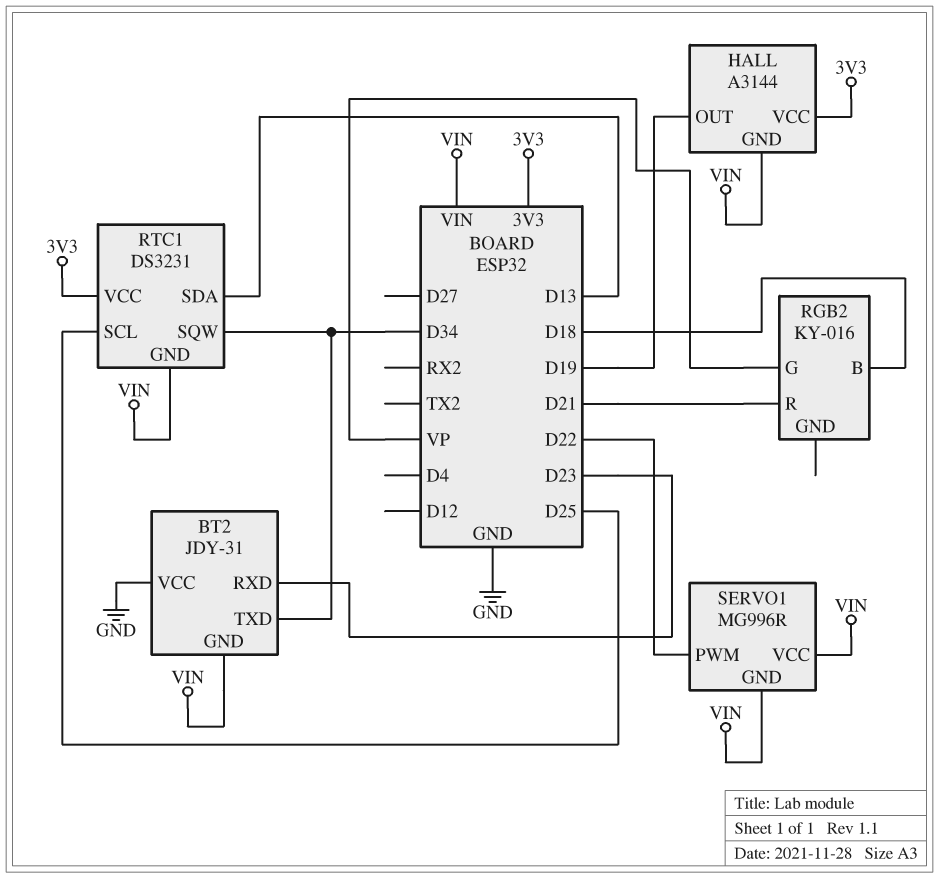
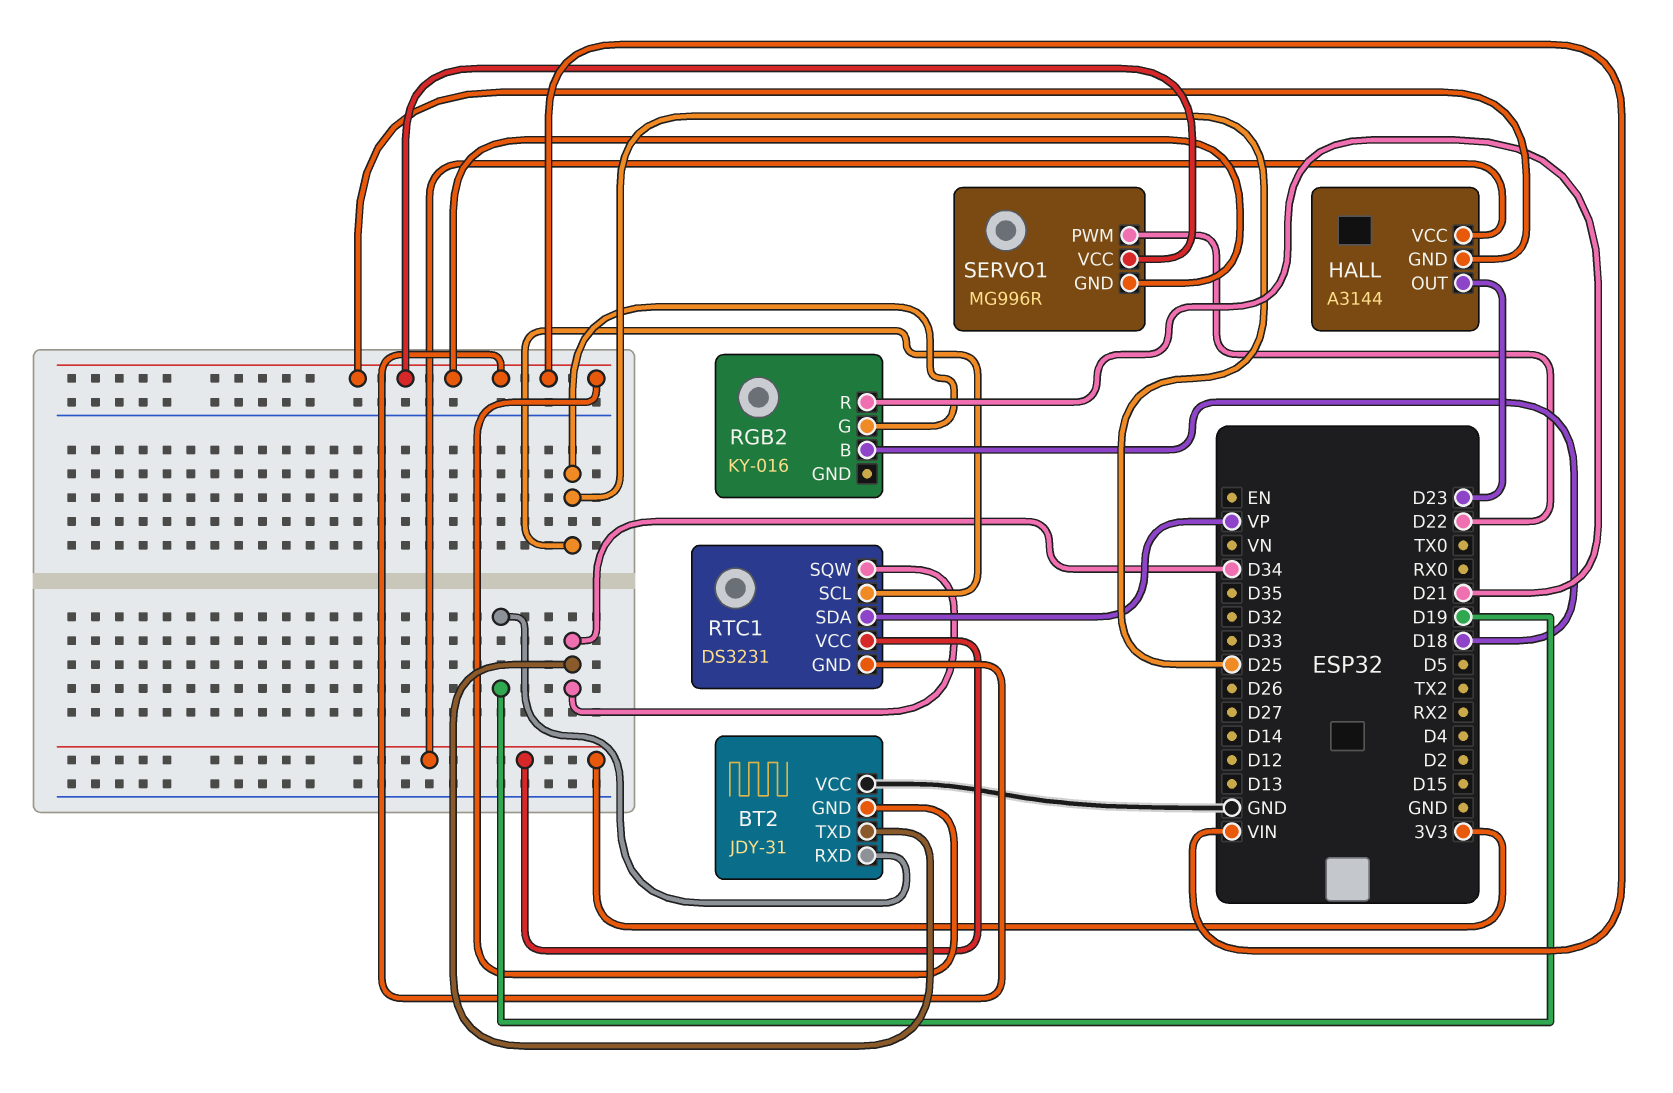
BT2 pin RXD: D23 -> D19
HALL pin OUT: D19 -> D23
RGB2 pin G: VP -> D25
RTC1 pin SDA: D13 -> VP

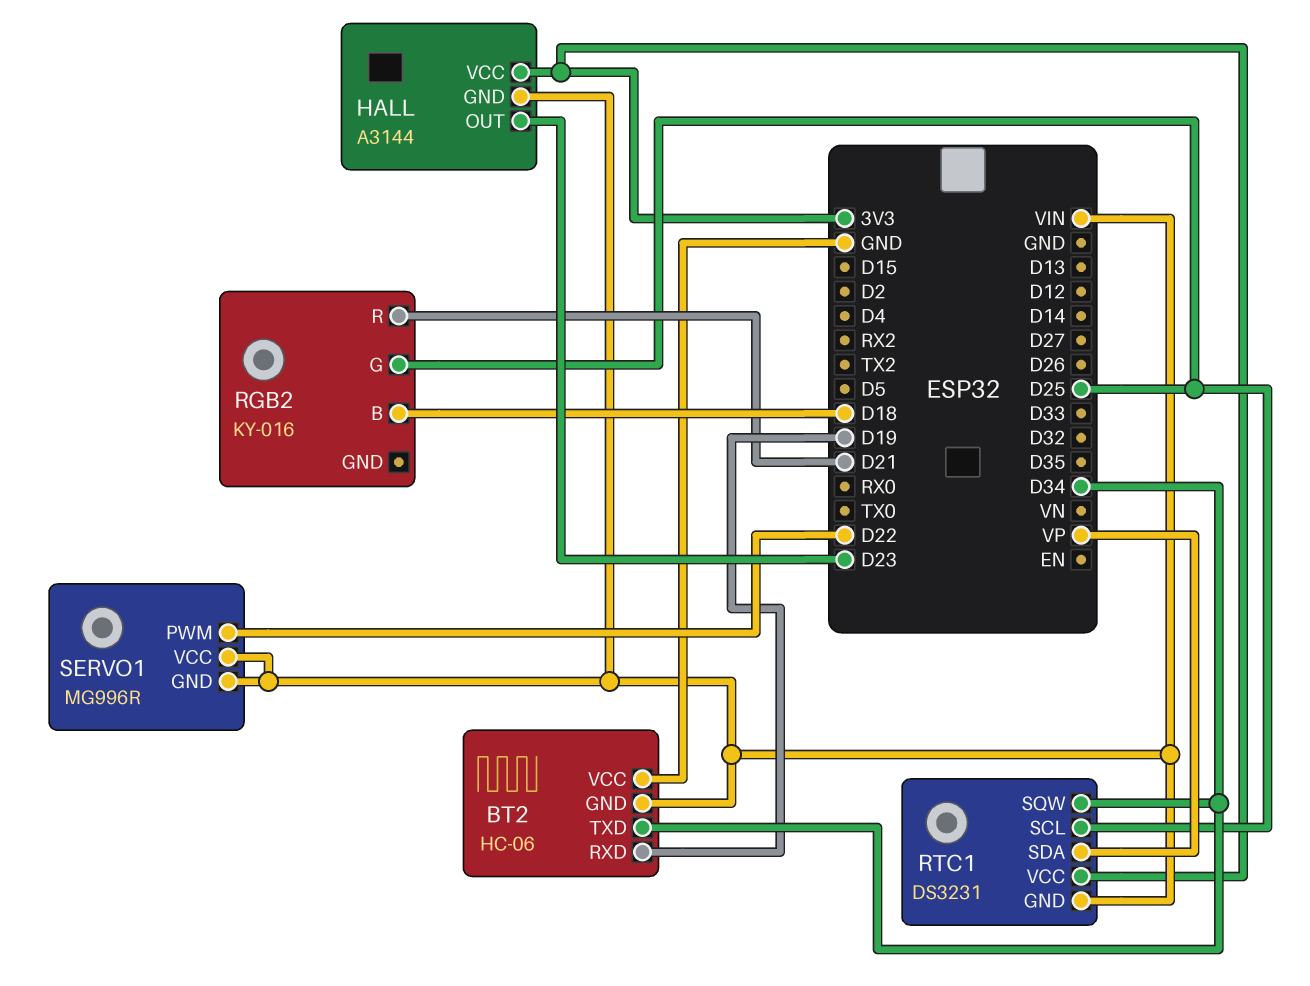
BT2: JDY-31 -> HC-06

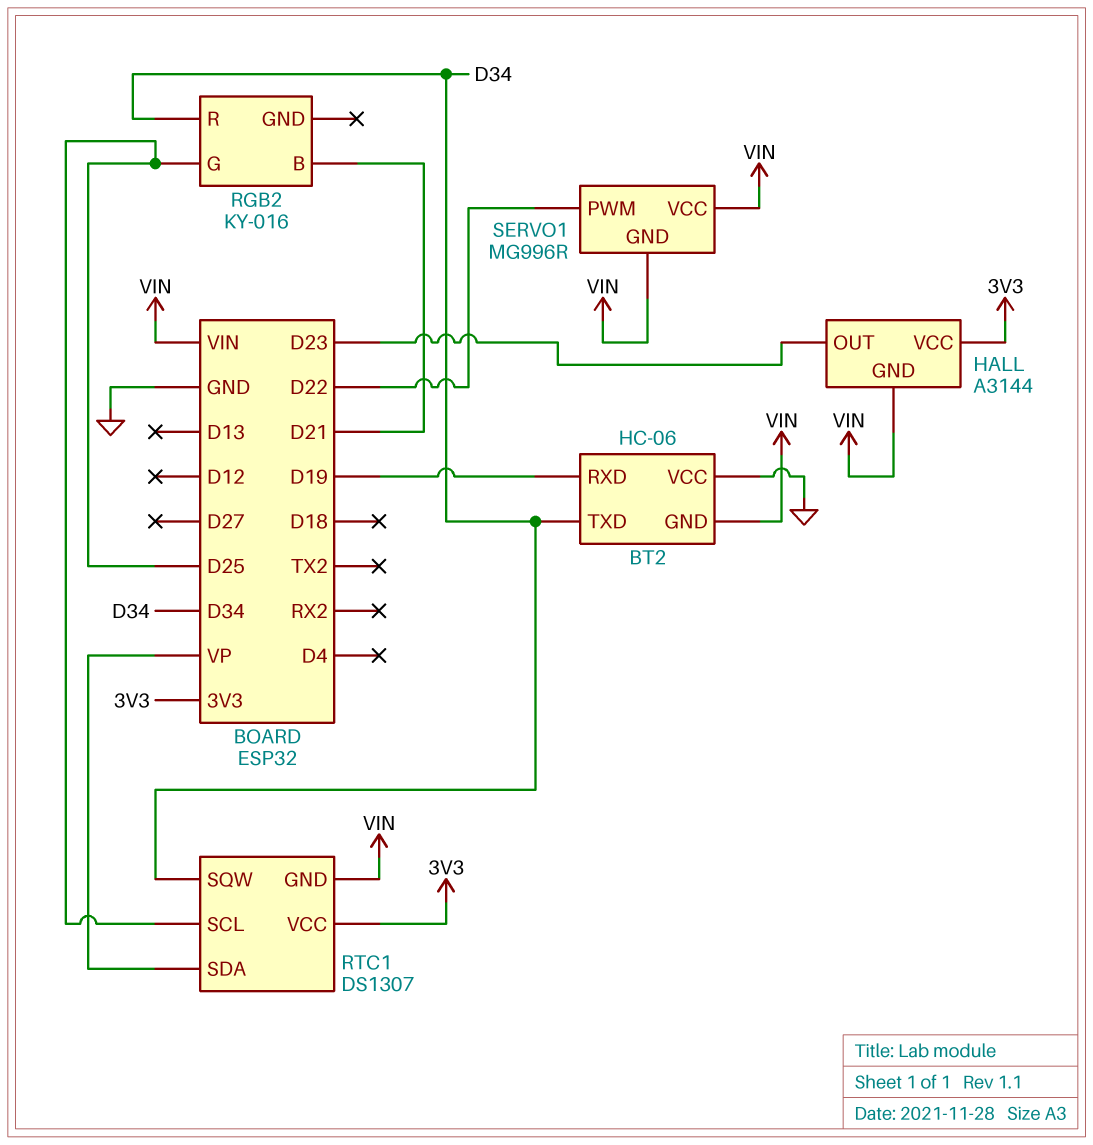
RGB2 pin B: D18 -> D21
RGB2 pin R: D21 -> D34
RTC1: DS3231 -> DS1307

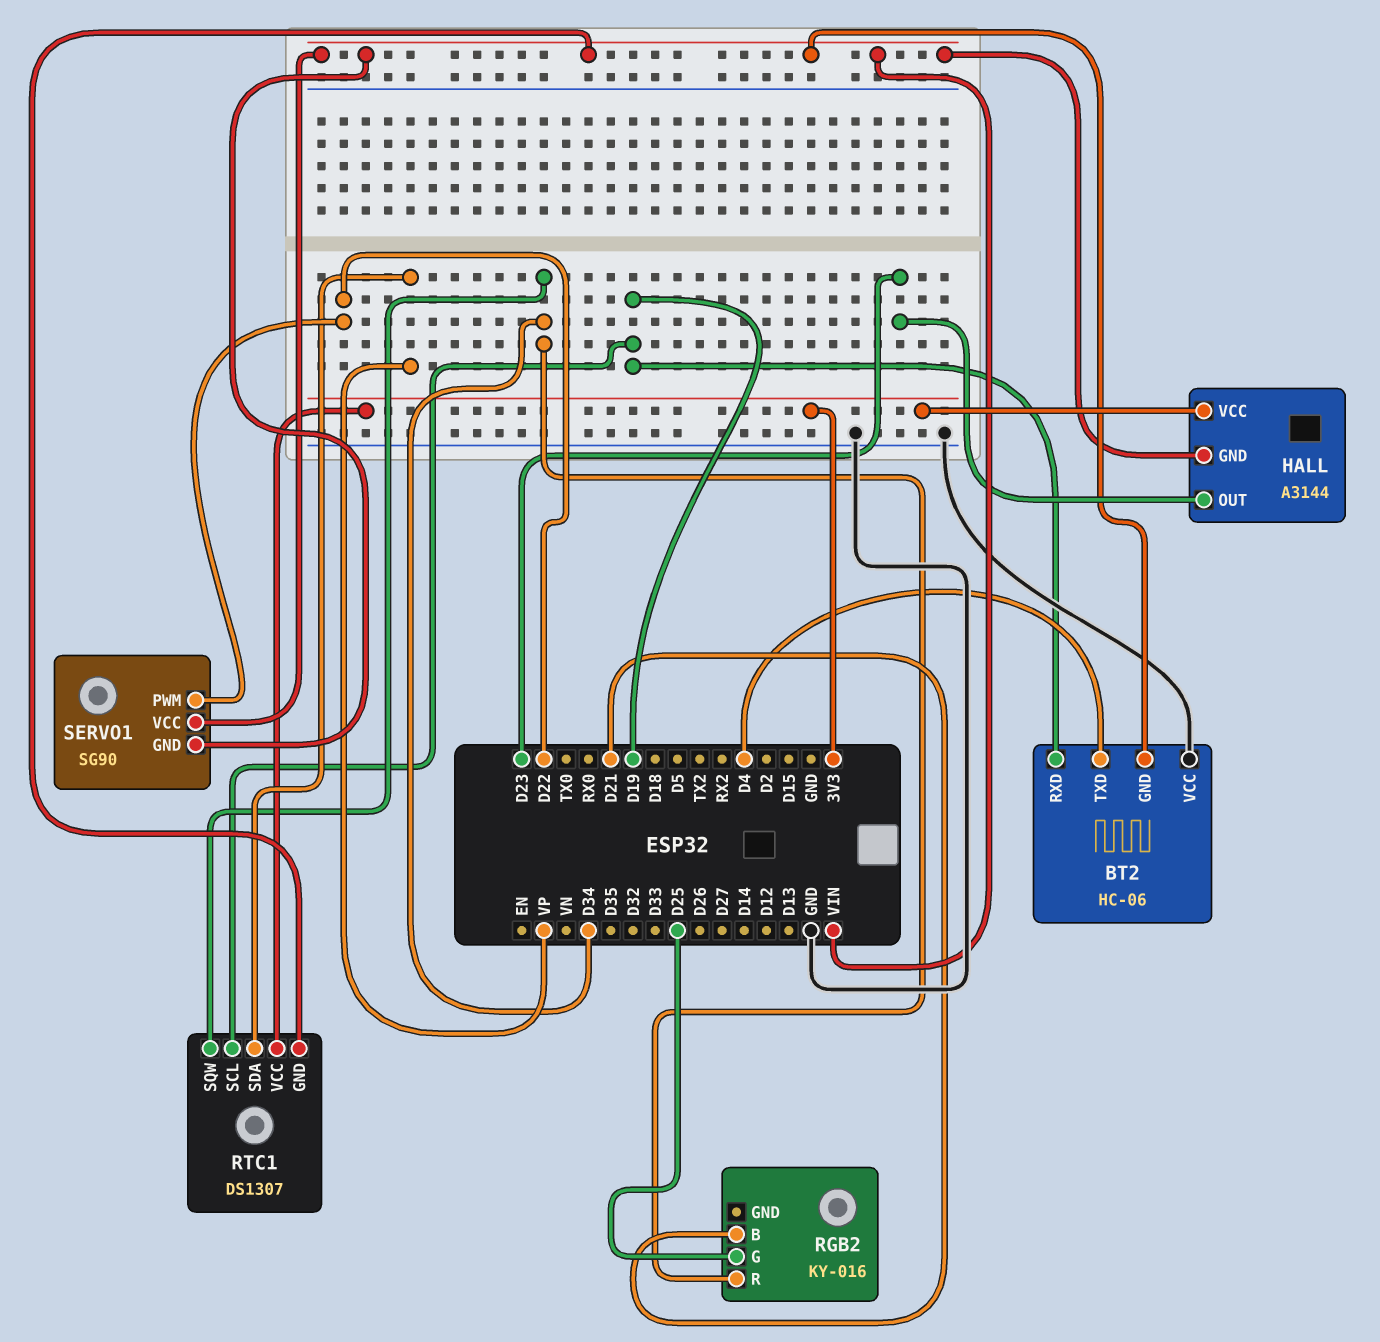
BT2 pin TXD: D34 -> D4
RTC1 pin SCL: D25 -> D19
SERVO1: MG996R -> SG90

